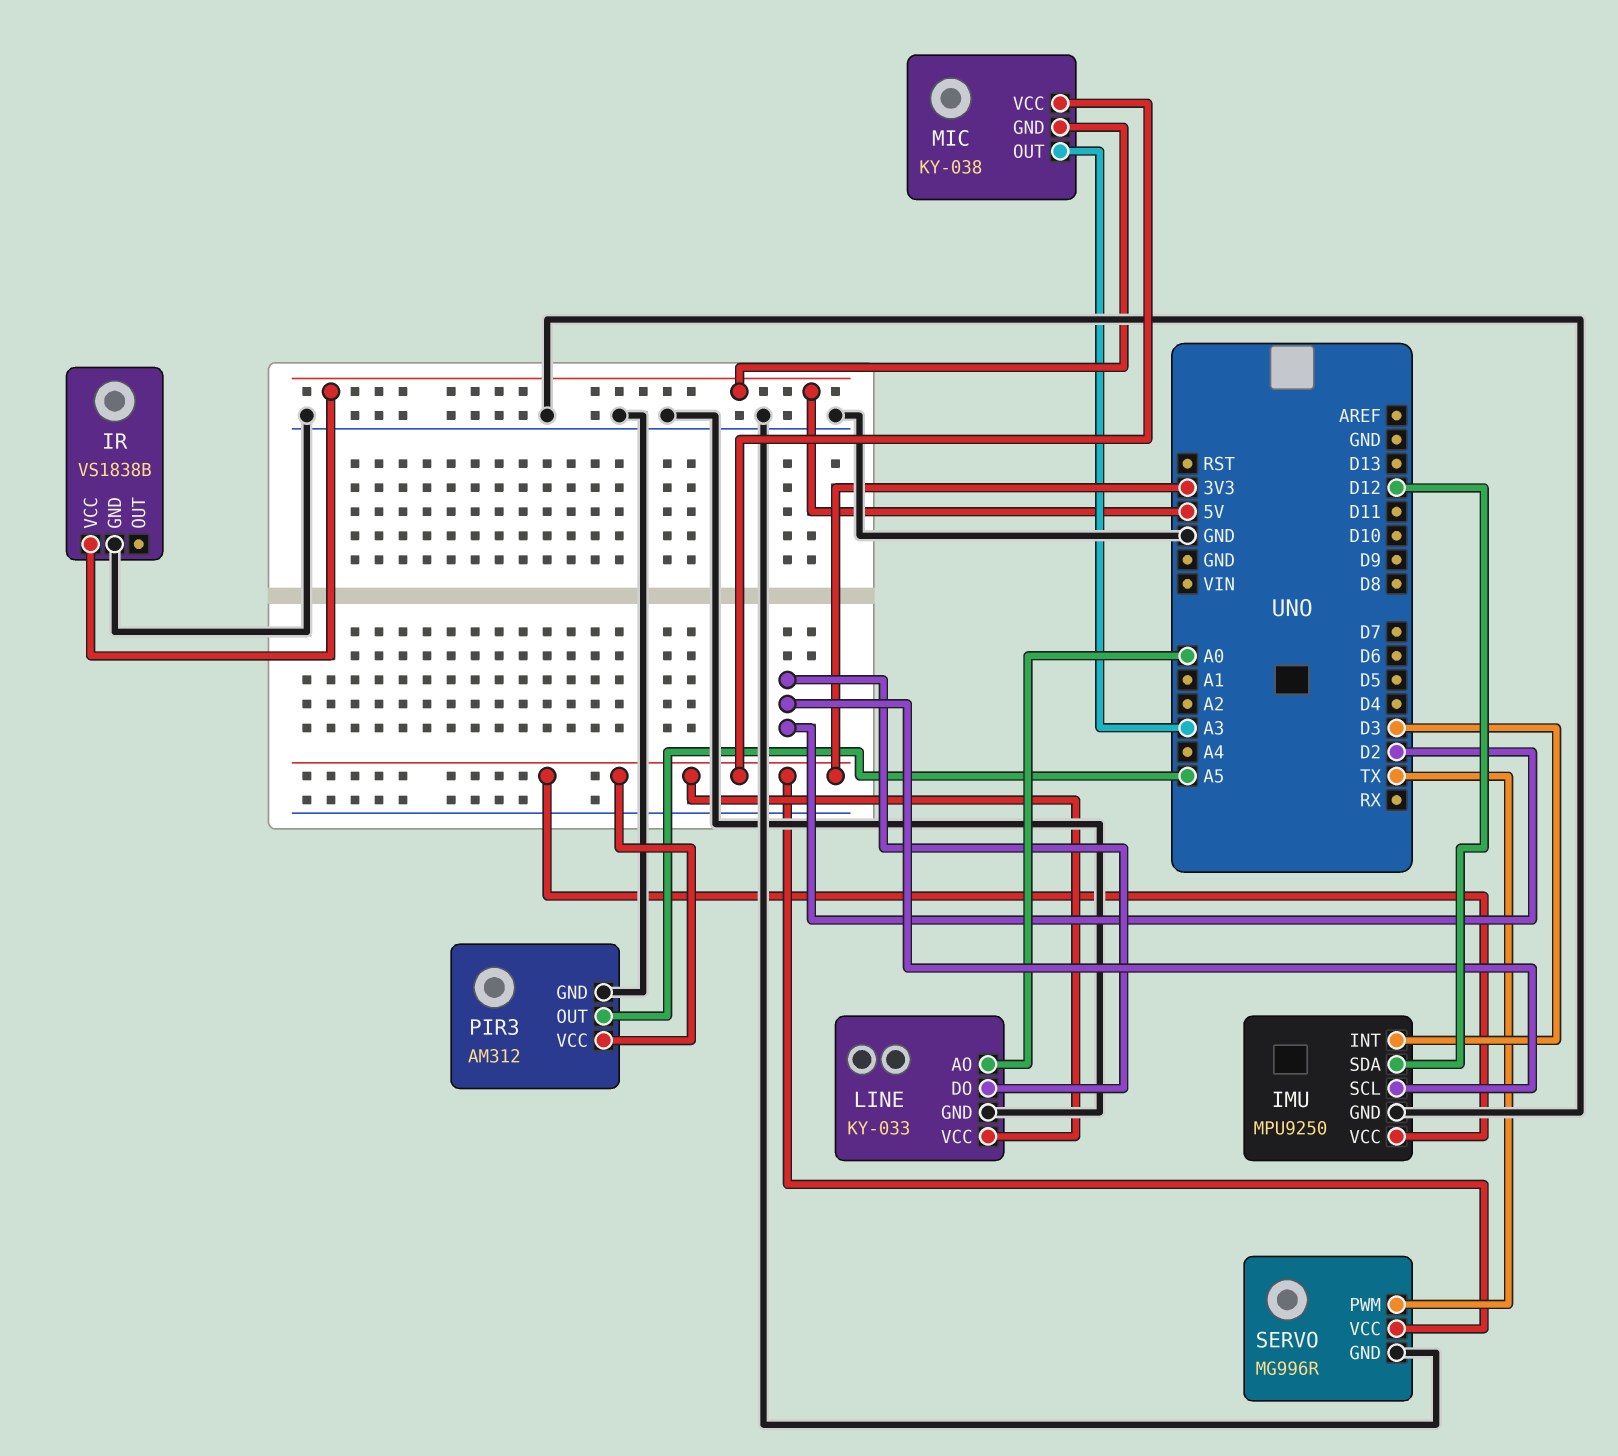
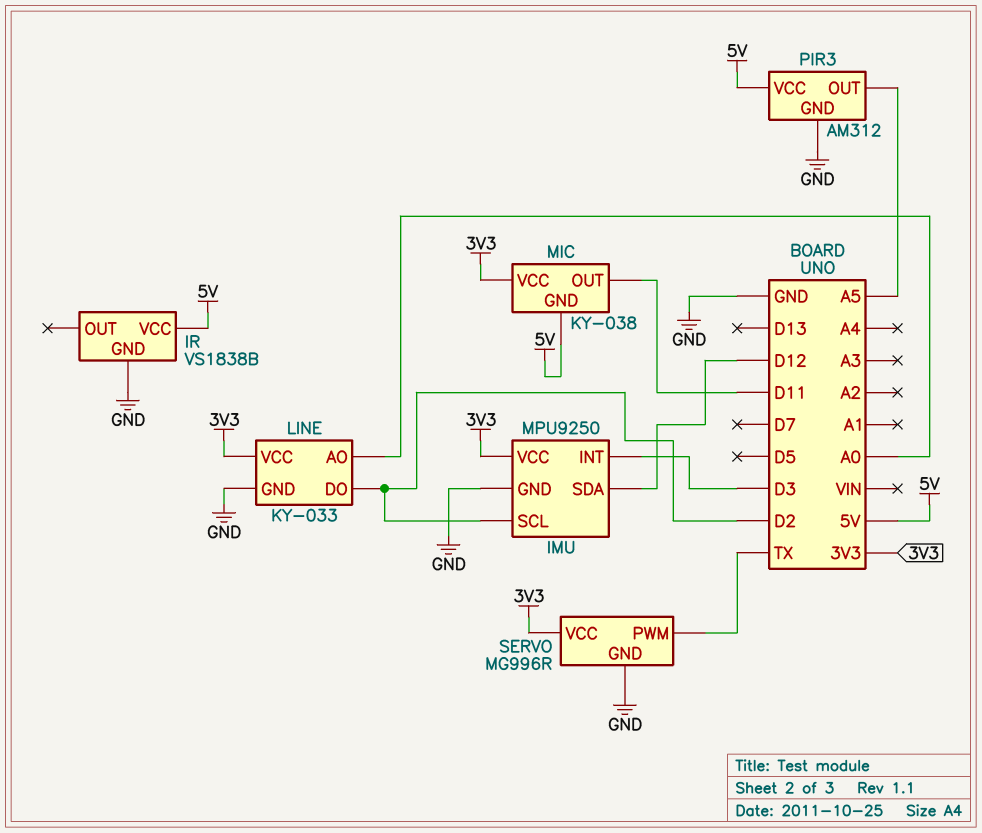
MIC pin OUT: A3 -> D11
PIR3 pin VCC: 3V3 -> 5V

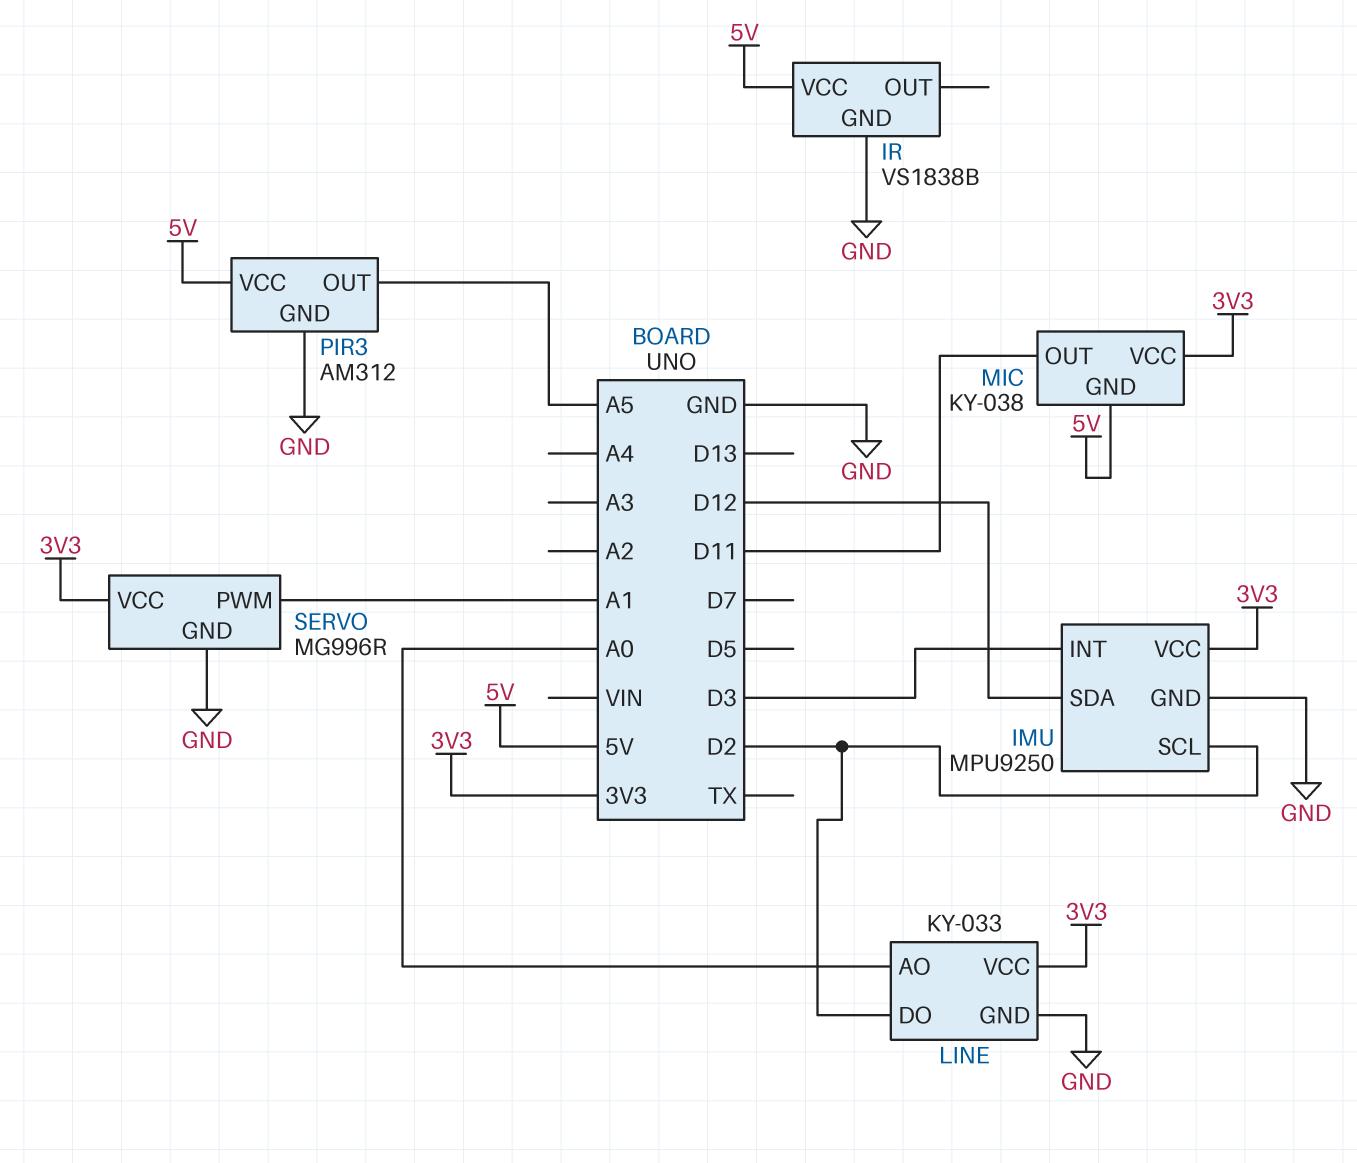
SERVO pin PWM: TX -> A1

